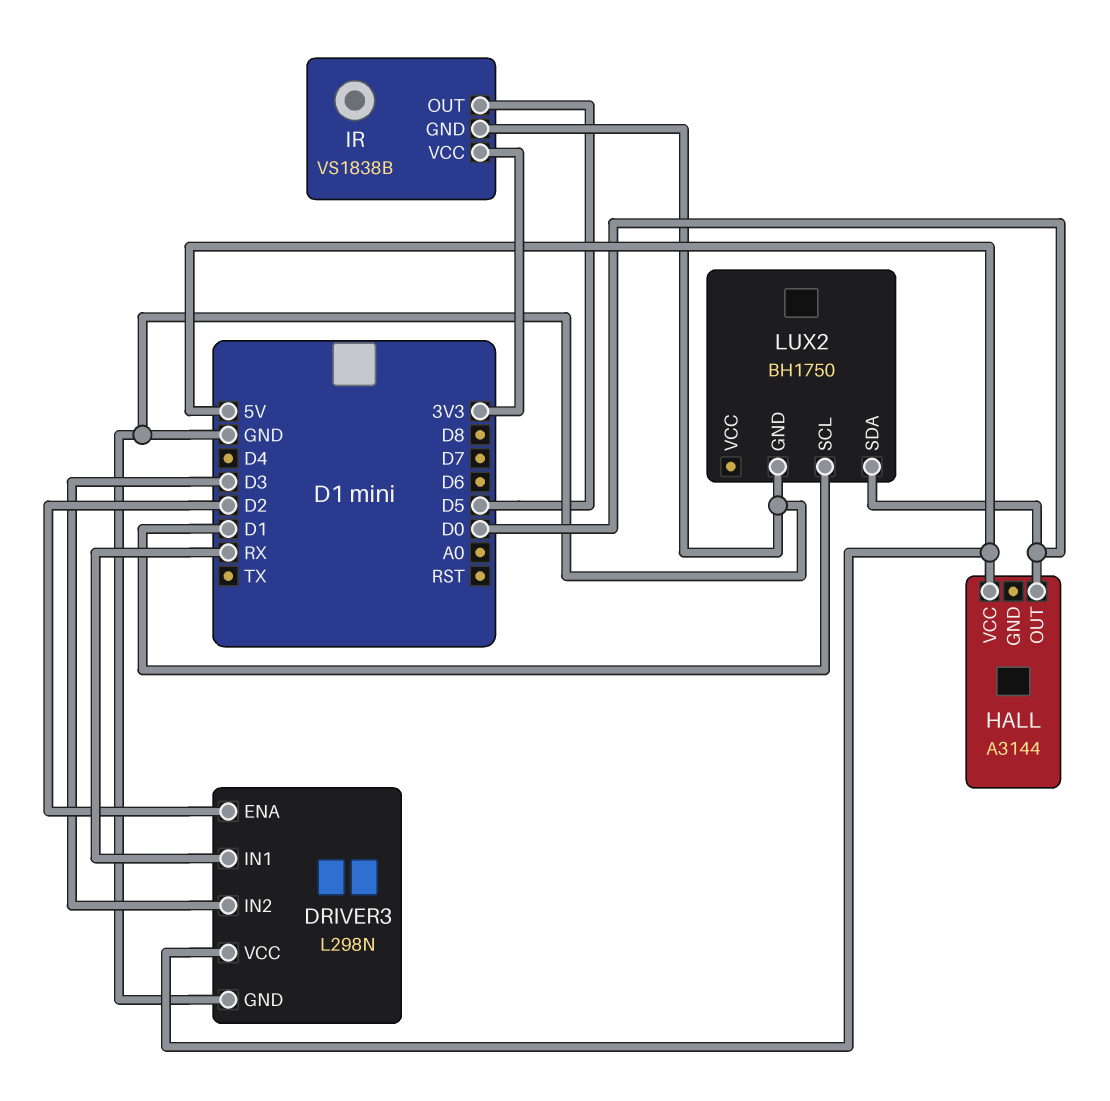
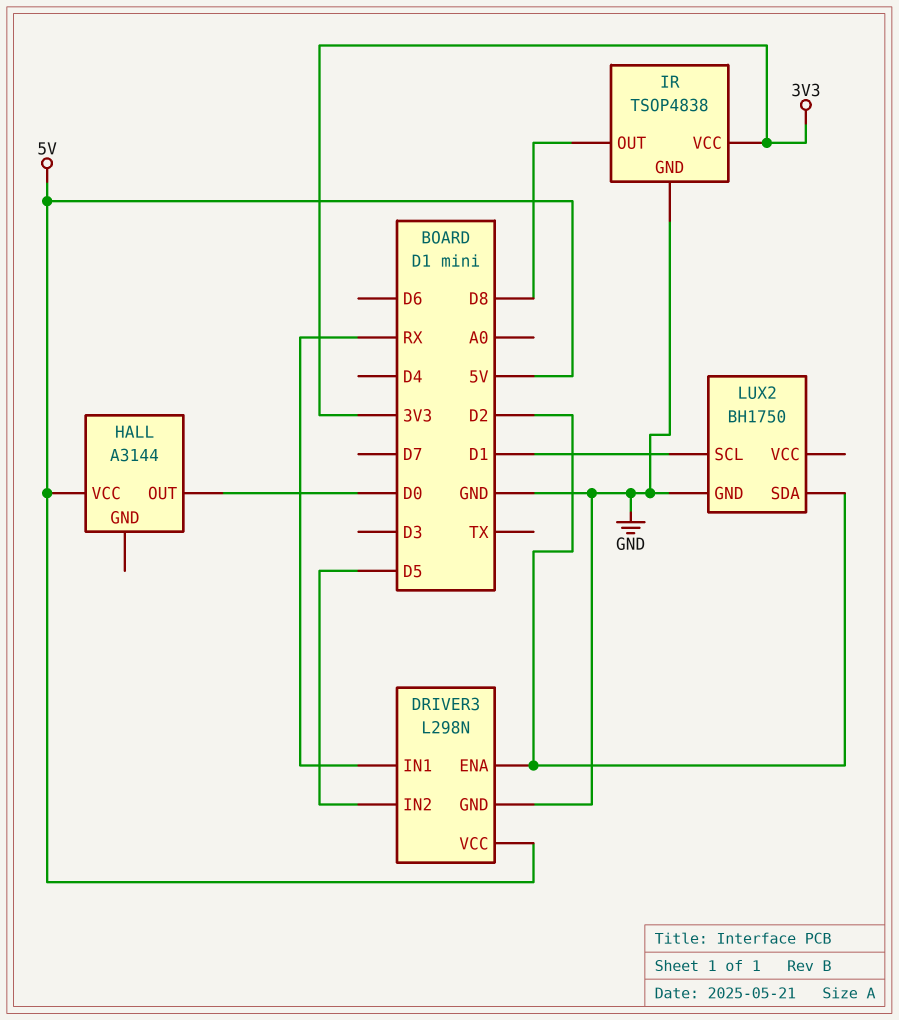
DRIVER3 pin IN2: D3 -> D5
IR: VS1838B -> TSOP4838
IR pin OUT: D5 -> D8
LUX2 pin SDA: D0 -> D2

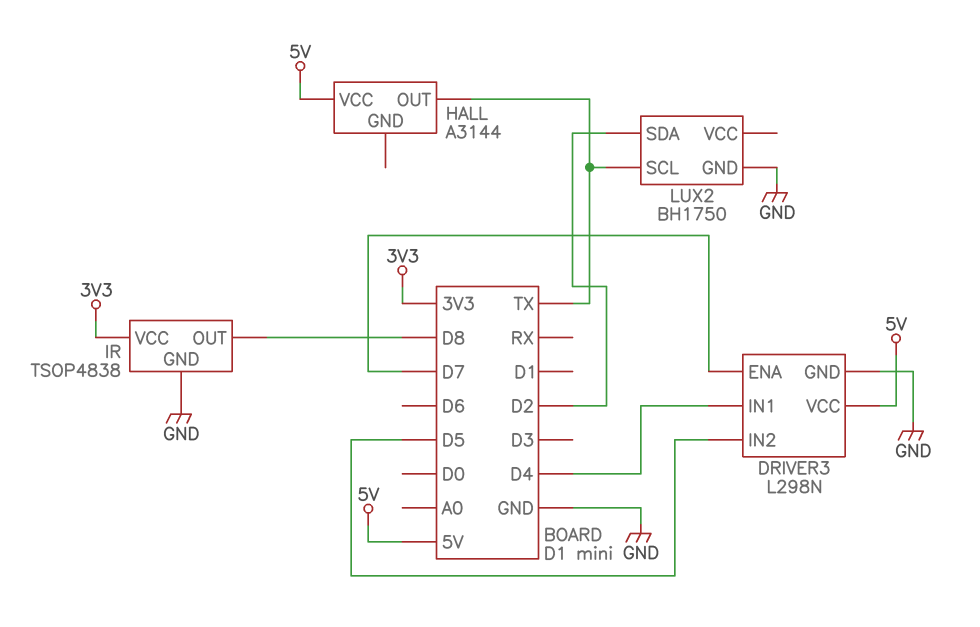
DRIVER3 pin ENA: D2 -> D7
DRIVER3 pin IN1: RX -> D4
HALL pin OUT: D0 -> TX
LUX2 pin SCL: D1 -> TX

